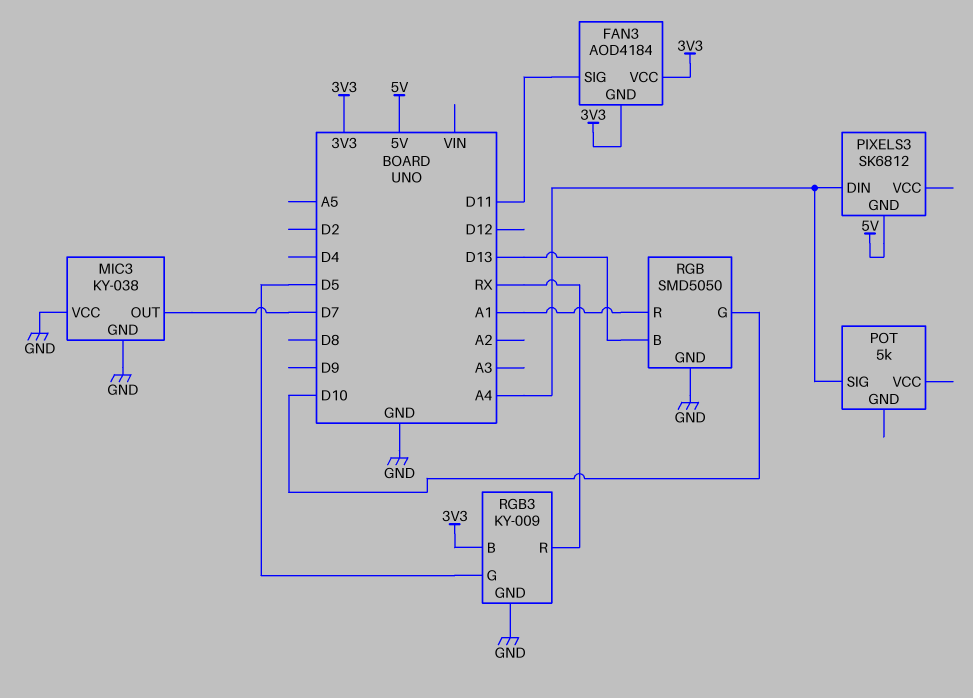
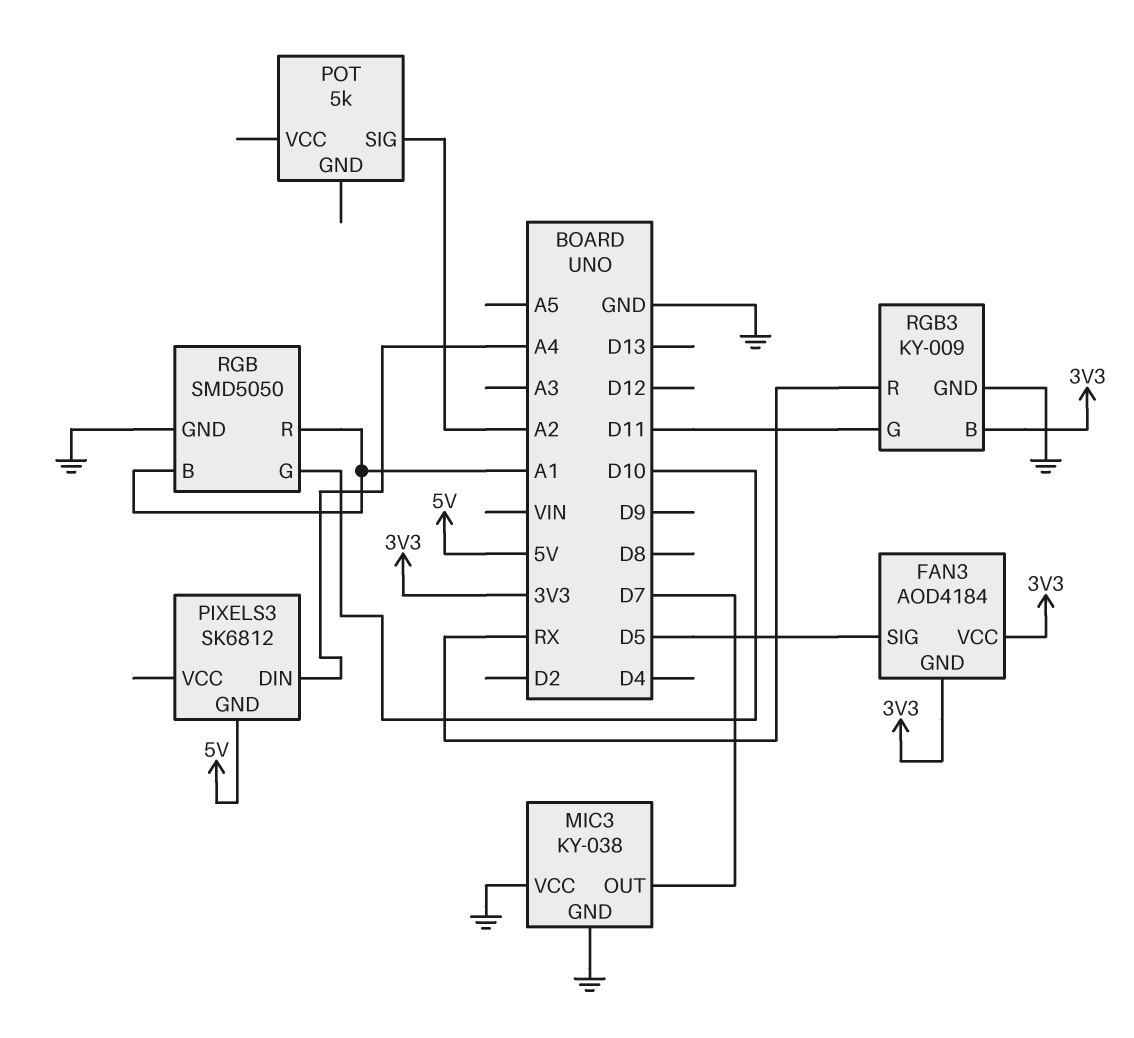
FAN3 pin SIG: D11 -> D5
POT pin SIG: A4 -> A2
RGB pin B: D13 -> A1
RGB3 pin G: D5 -> D11

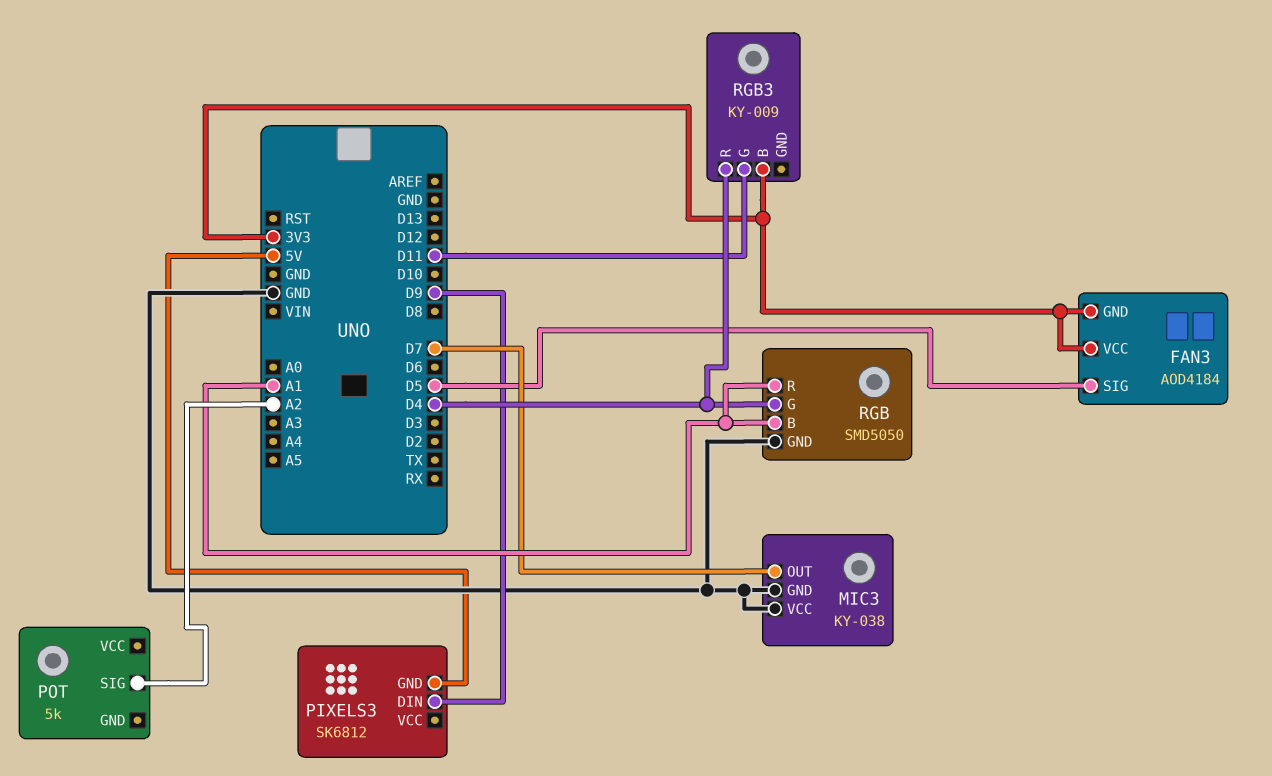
PIXELS3 pin DIN: A4 -> D9
RGB pin G: D10 -> D4
RGB3 pin GND: GND -> none
RGB3 pin R: RX -> D4

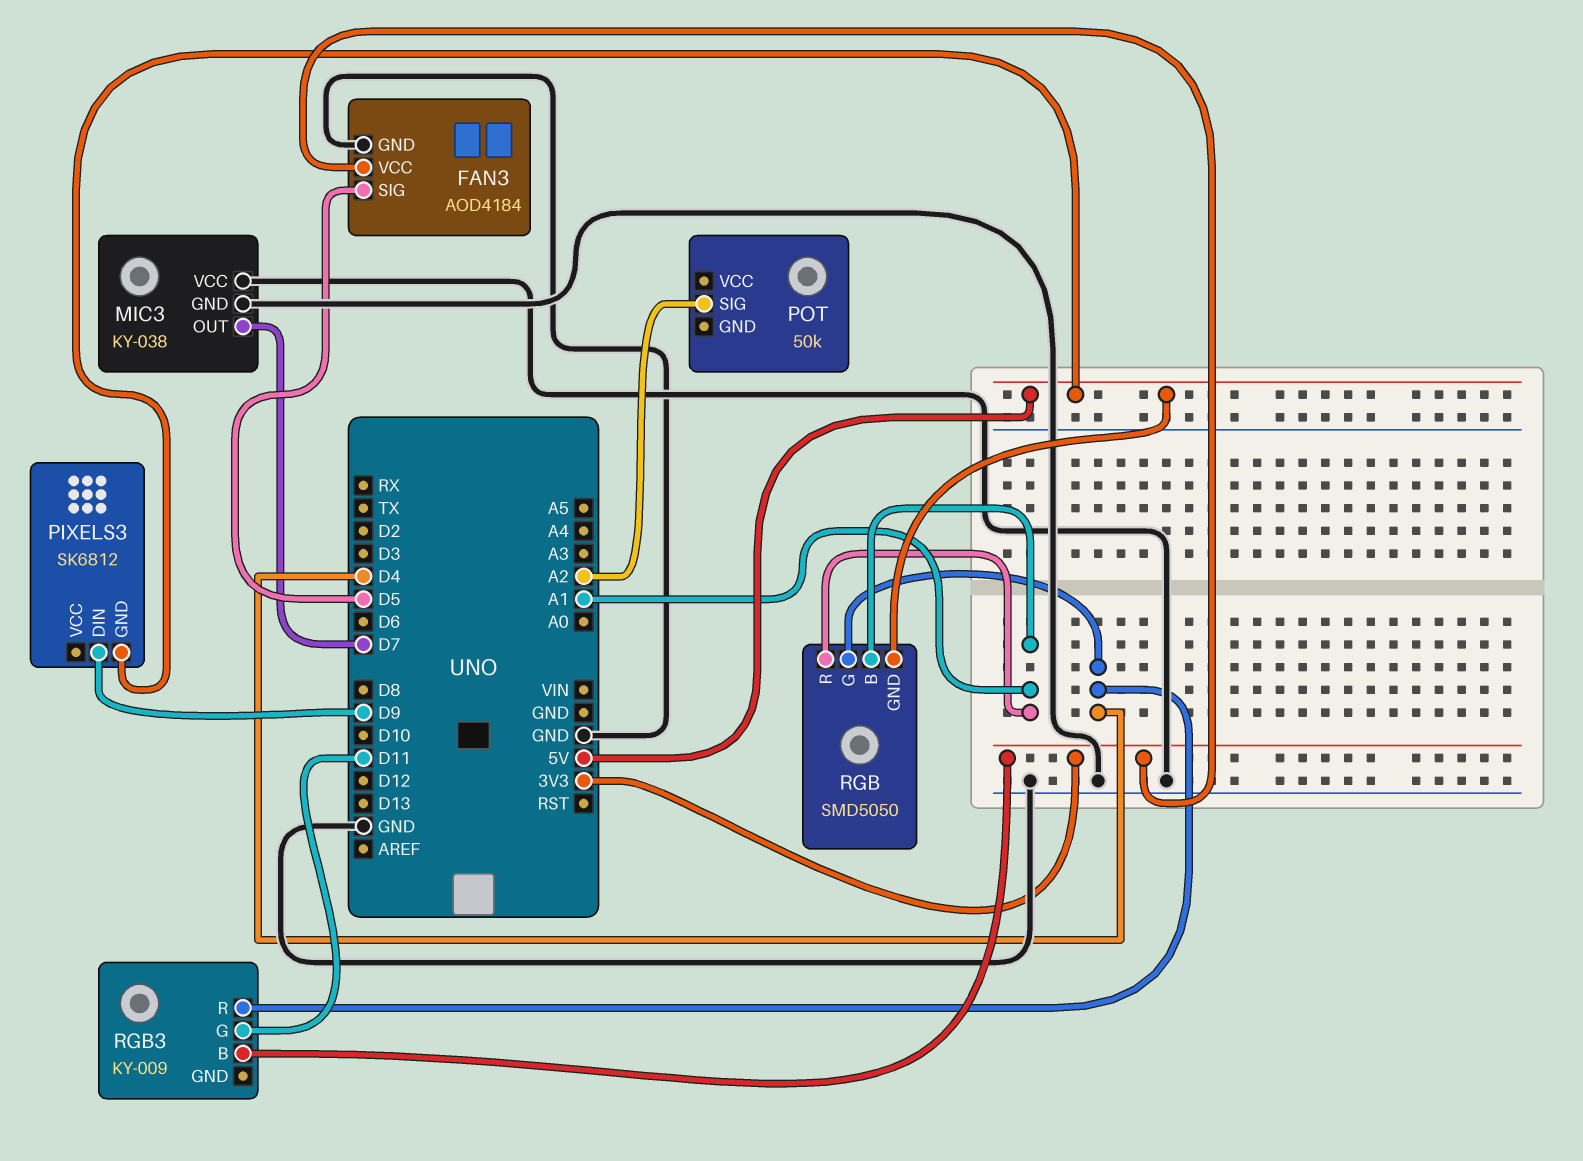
FAN3 pin GND: 3V3 -> GND
POT: 5k -> 50k
RGB pin GND: GND -> 5V

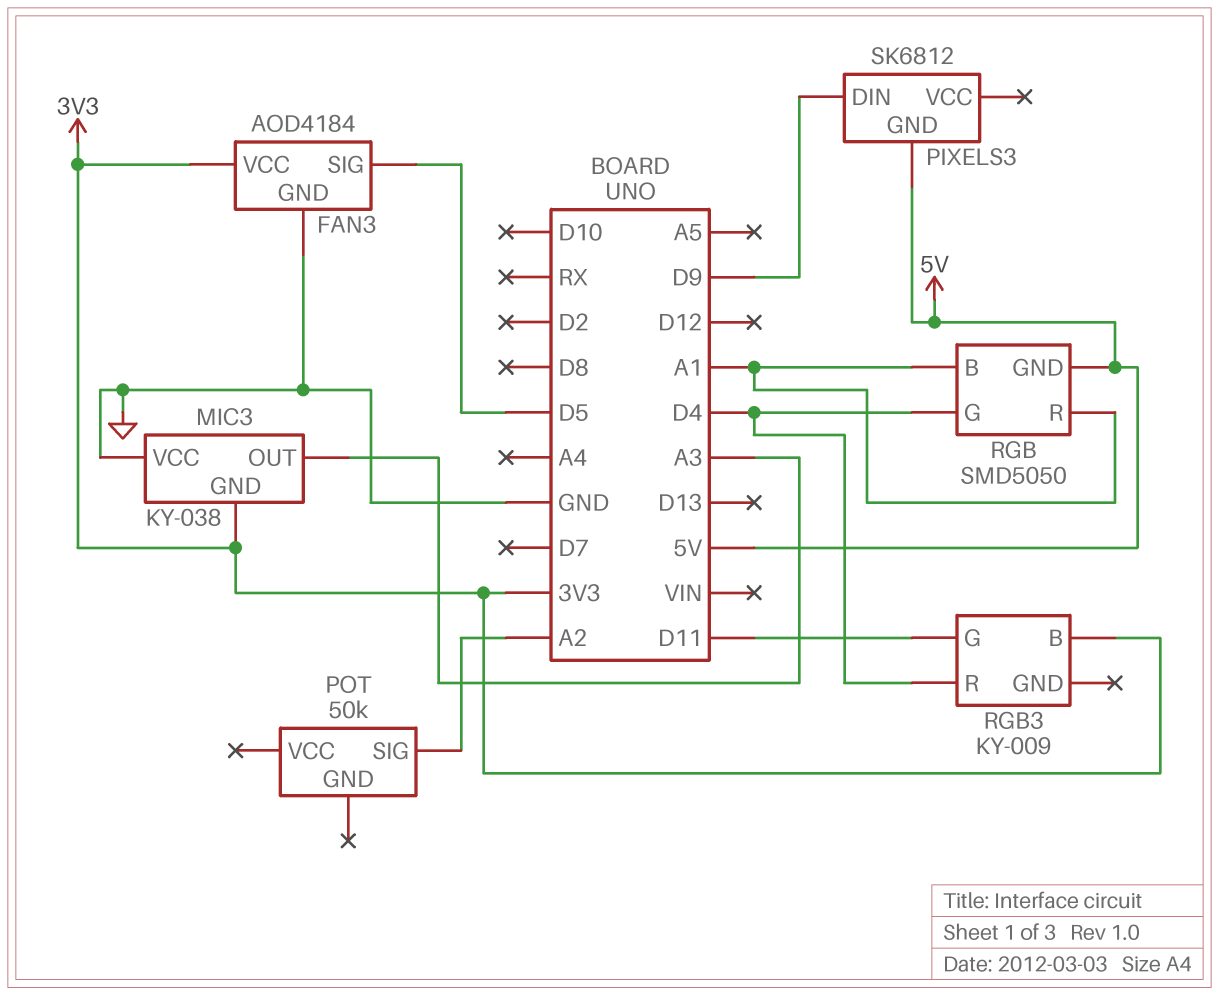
MIC3 pin GND: GND -> 3V3
MIC3 pin OUT: D7 -> A3

